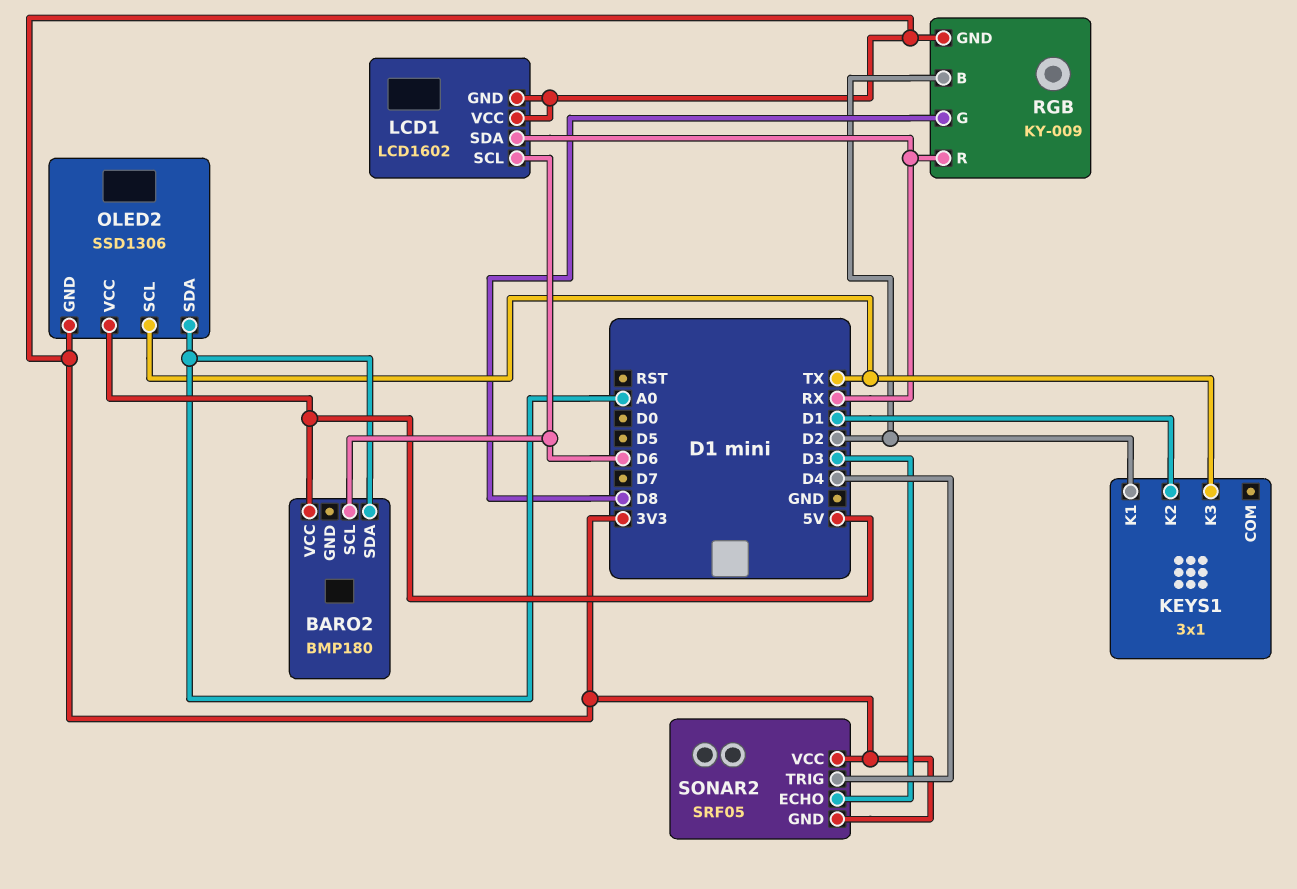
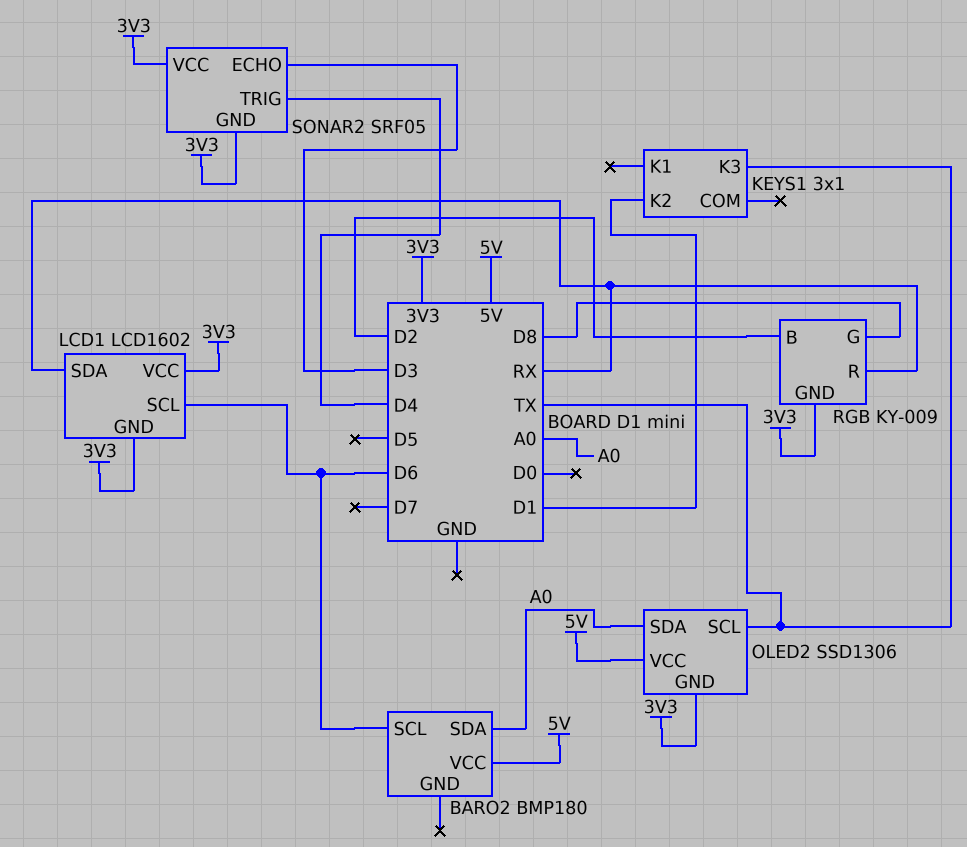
KEYS1 pin K1: D2 -> none

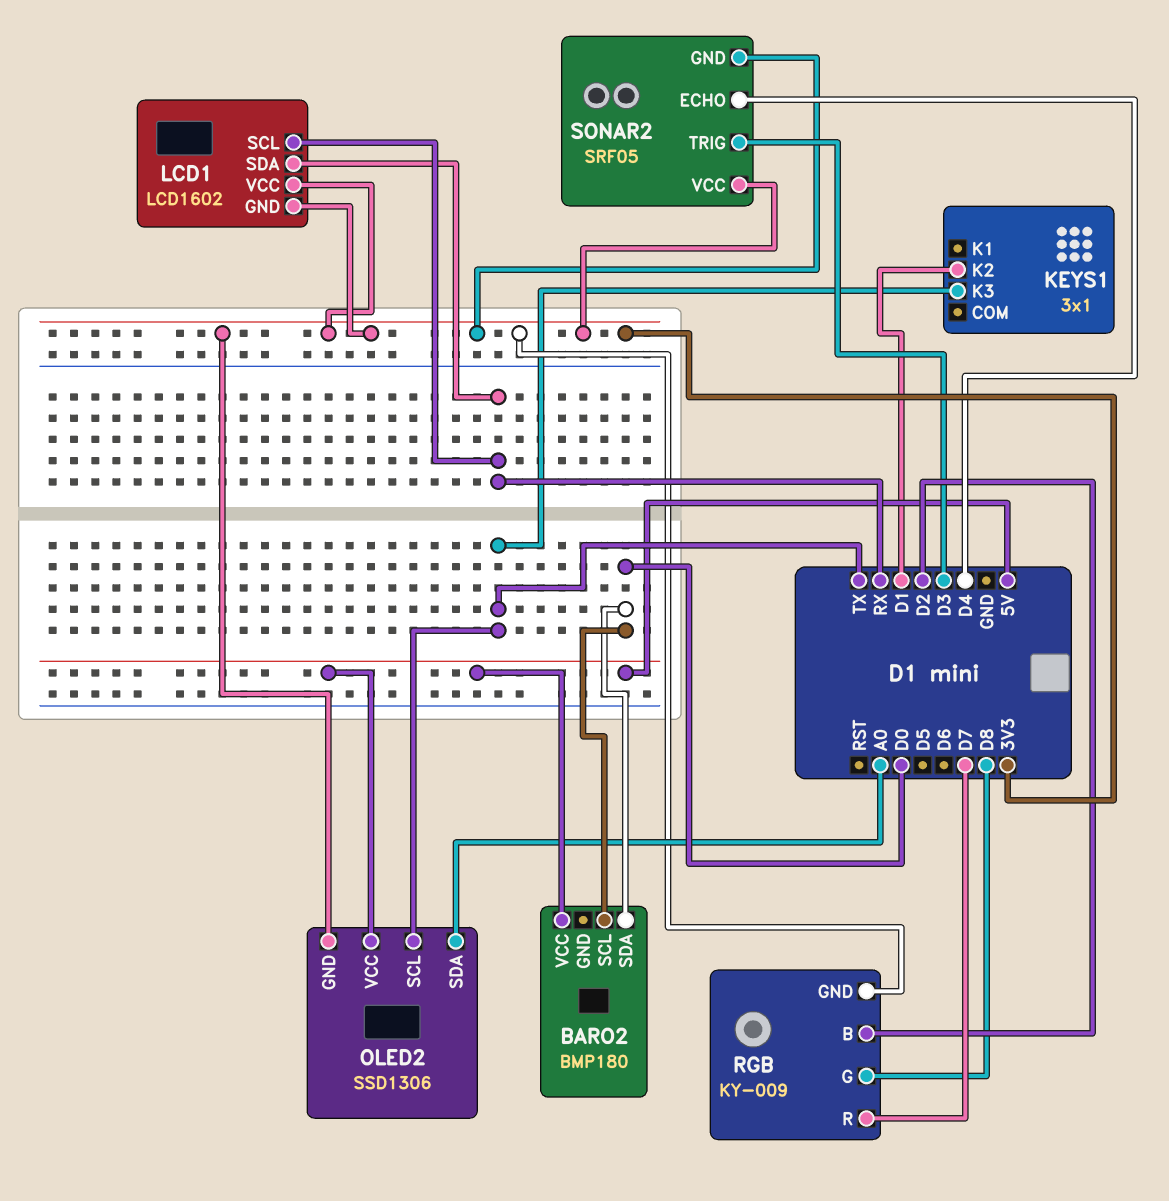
BARO2 pin SCL: D6 -> D0
BARO2 pin SDA: A0 -> D0
LCD1 pin SCL: D6 -> RX
RGB pin R: RX -> D7
SONAR2 pin ECHO: D3 -> D4
SONAR2 pin TRIG: D4 -> D3

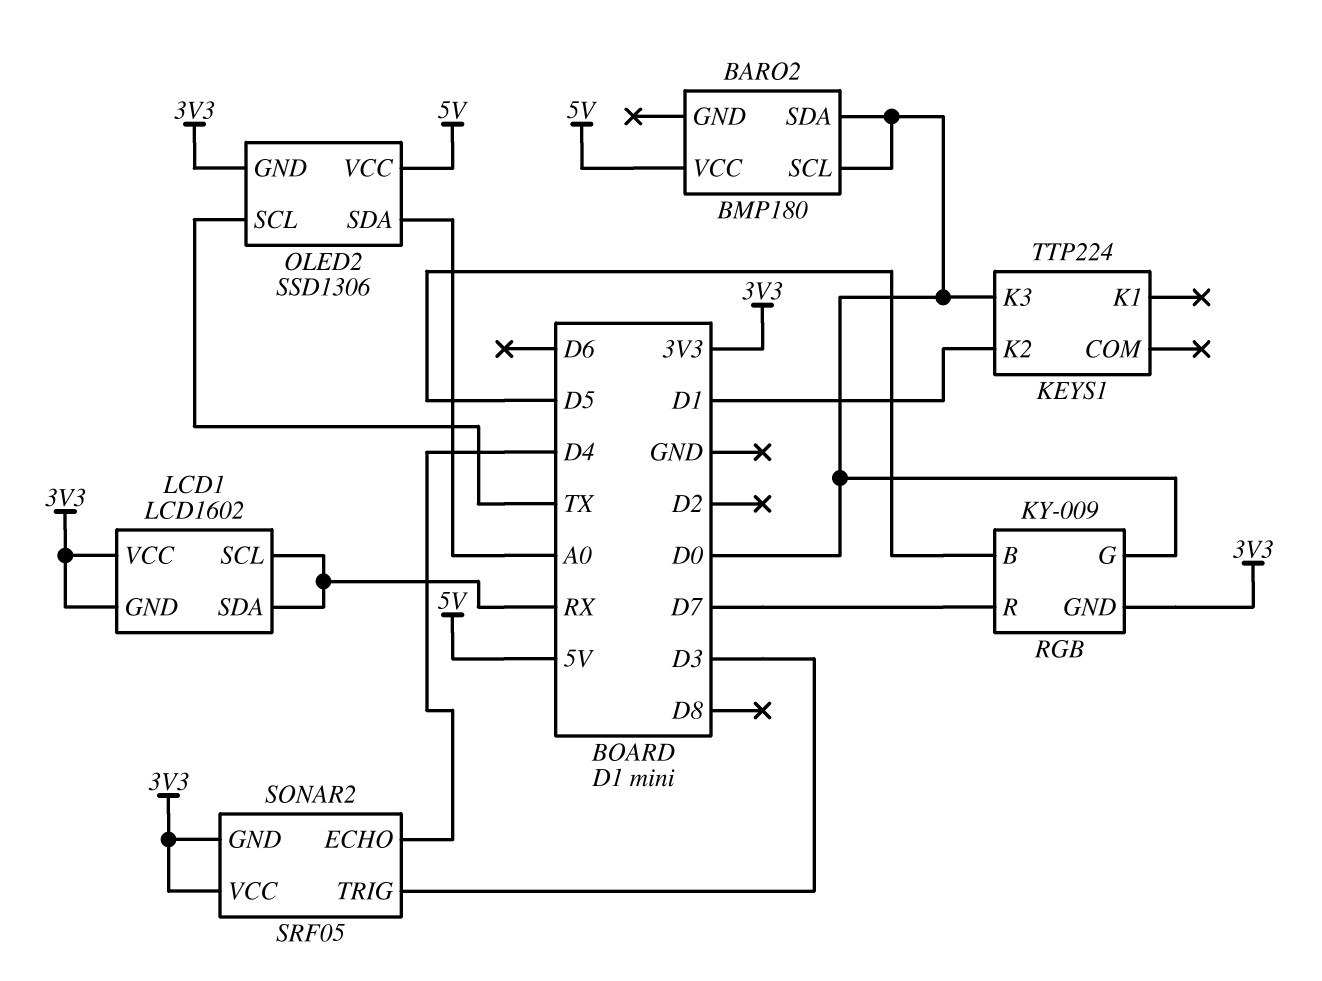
KEYS1: 3x1 -> TTP224
KEYS1 pin K3: TX -> D0
RGB pin B: D2 -> D5
RGB pin G: D8 -> D0

